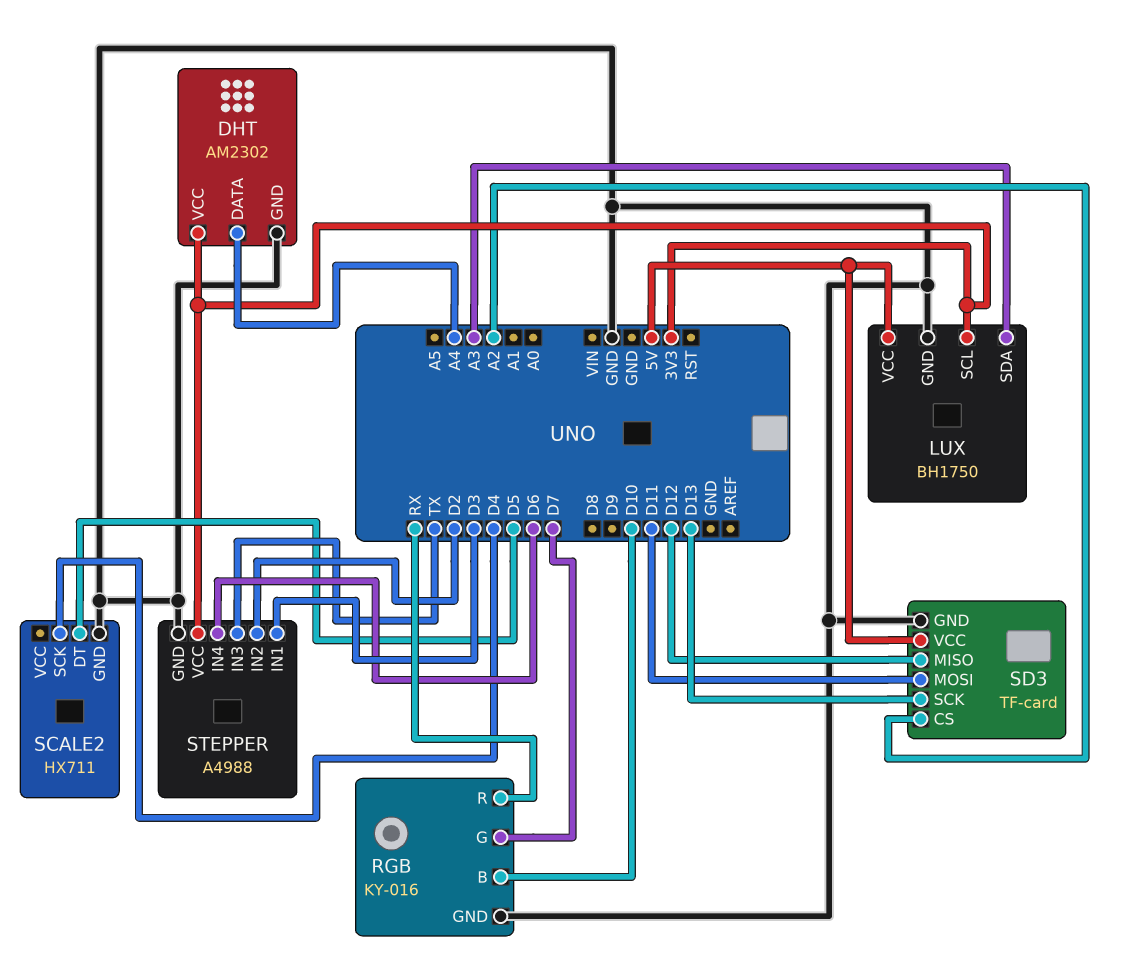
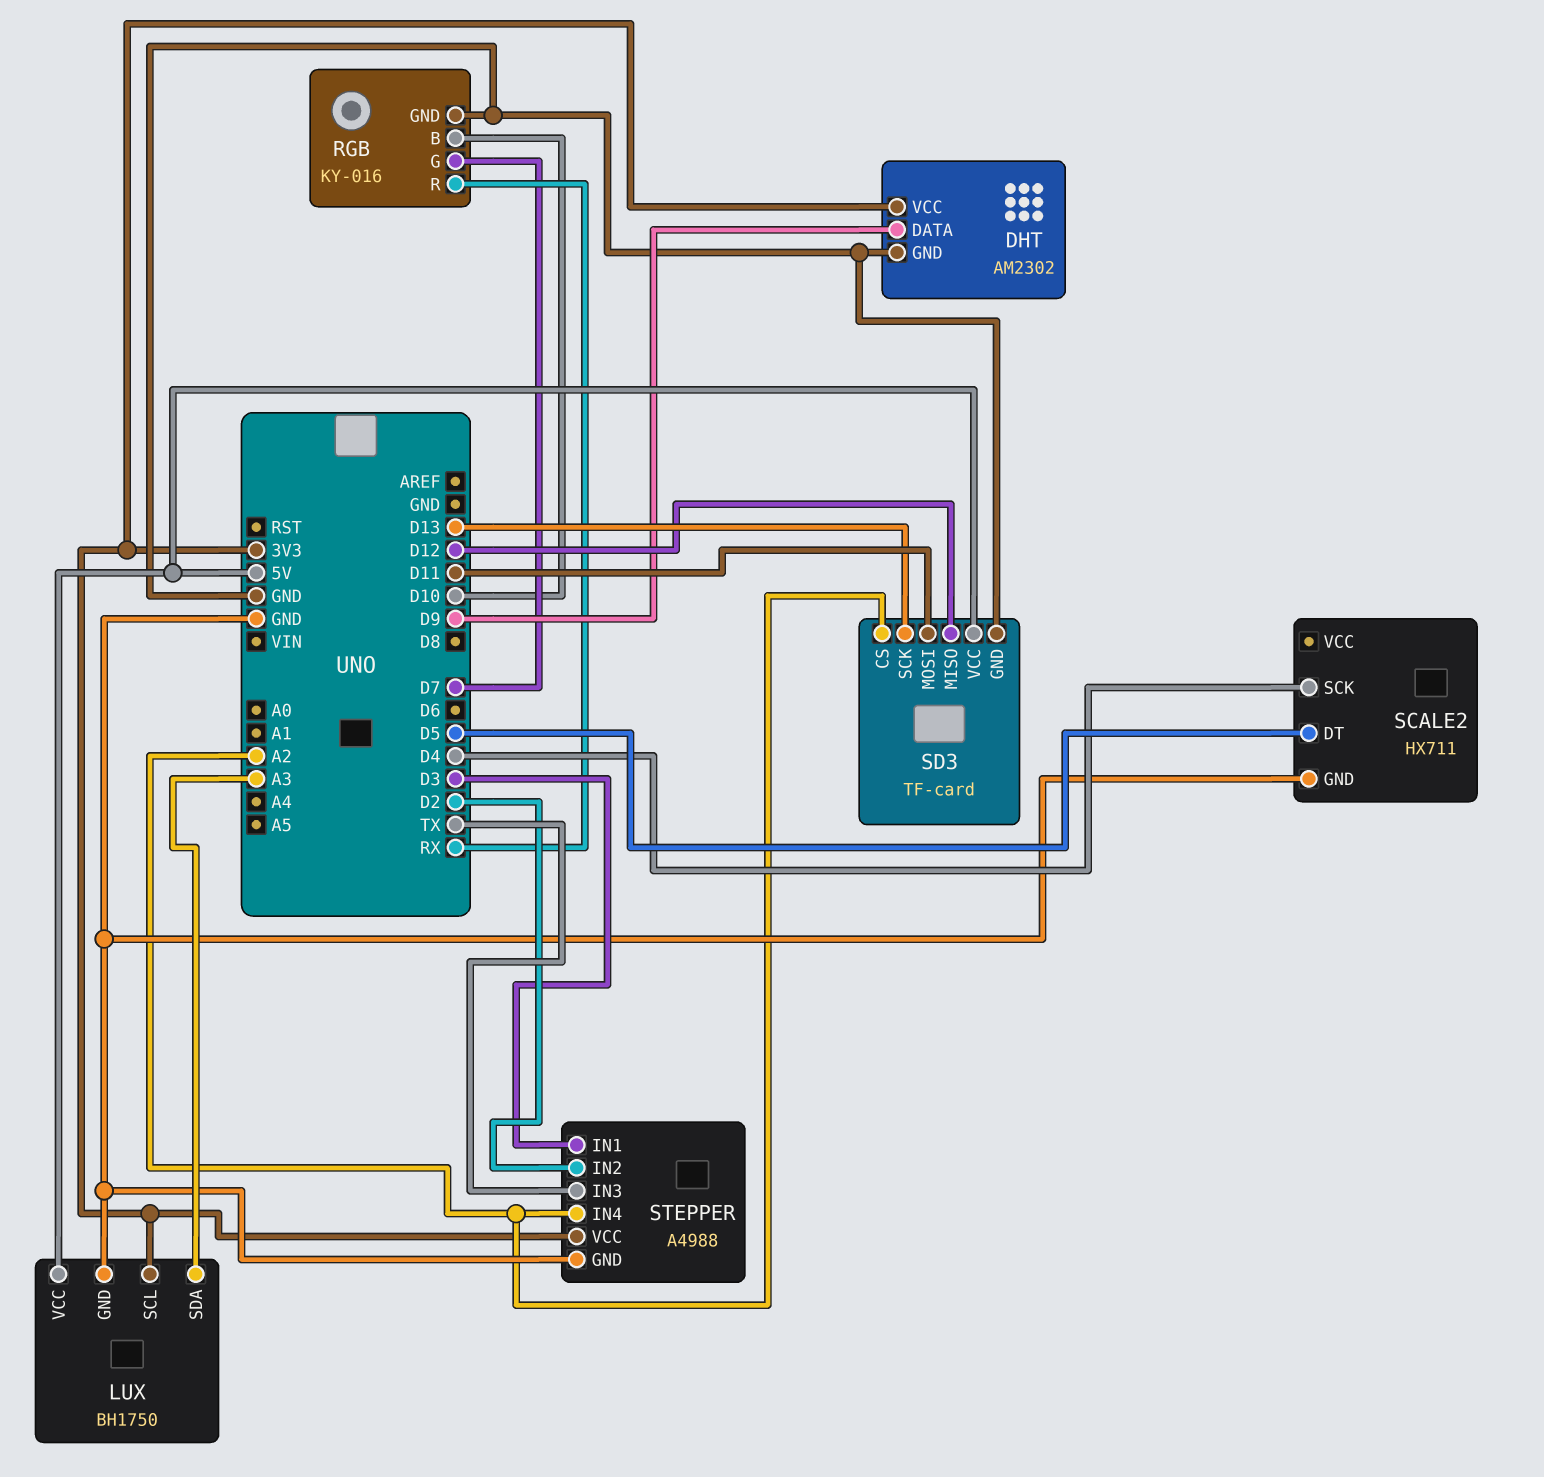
DHT pin DATA: A4 -> D9
STEPPER pin IN4: D6 -> A2

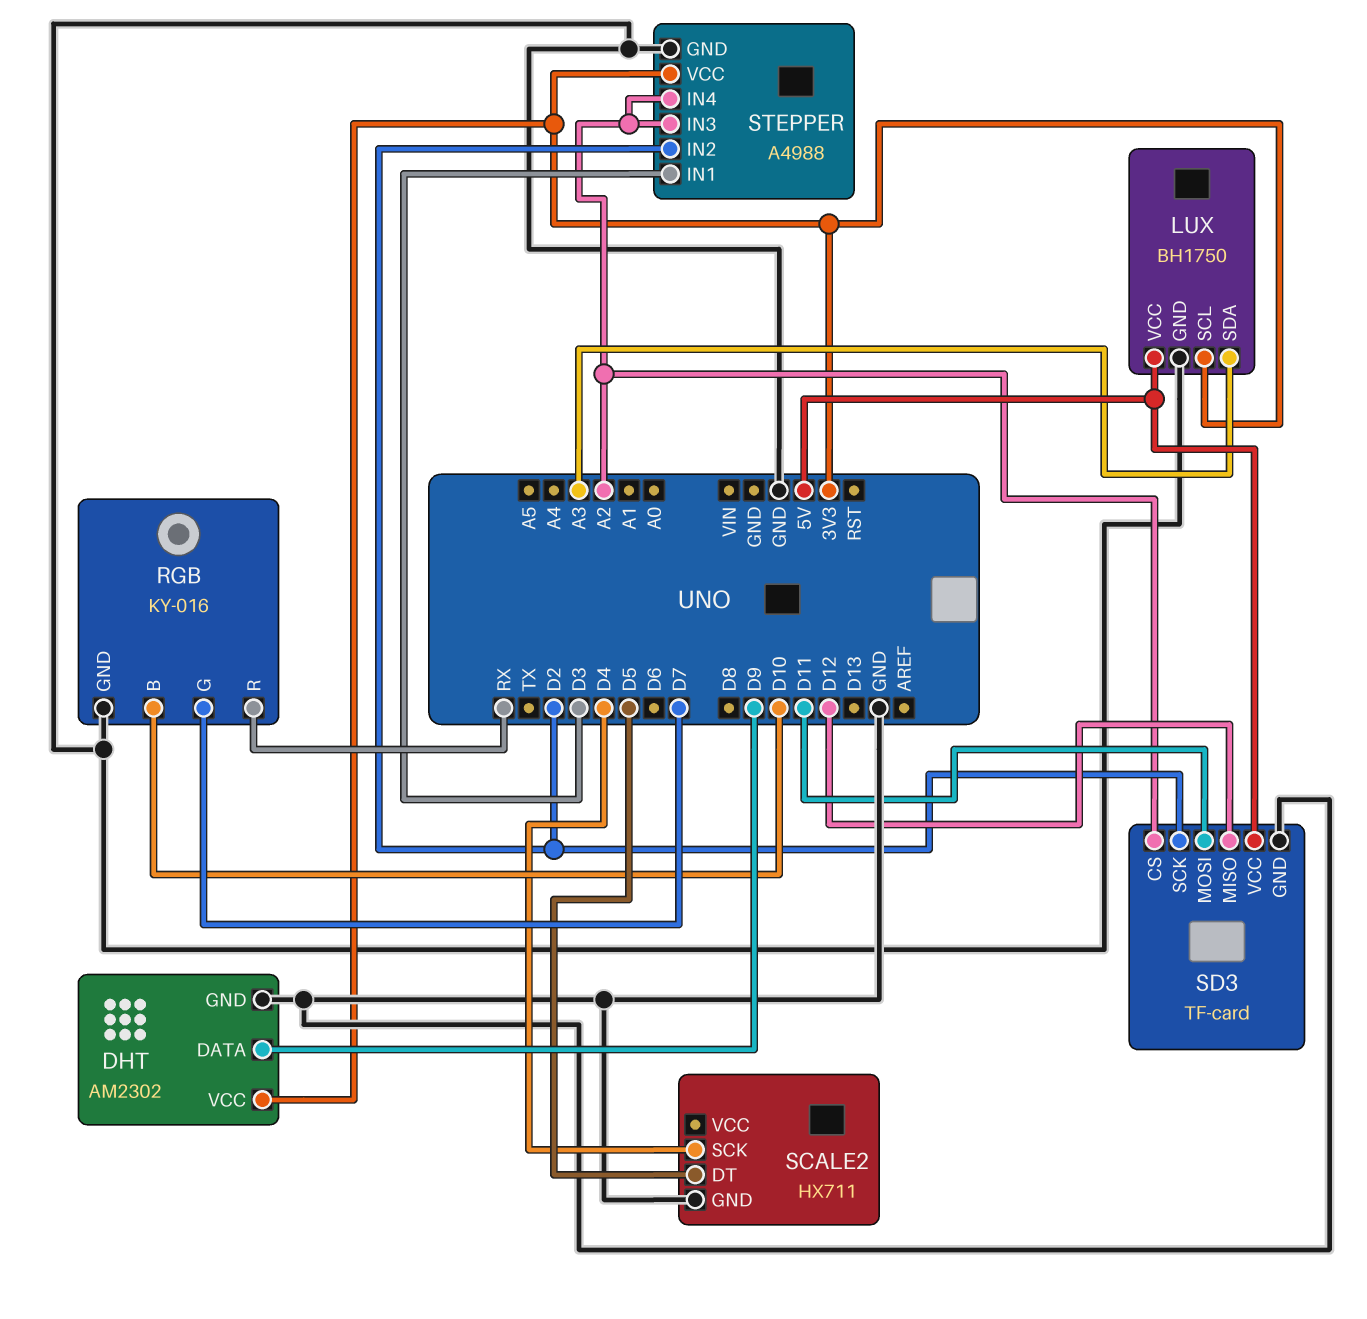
SD3 pin SCK: D13 -> D2
STEPPER pin IN3: TX -> A2

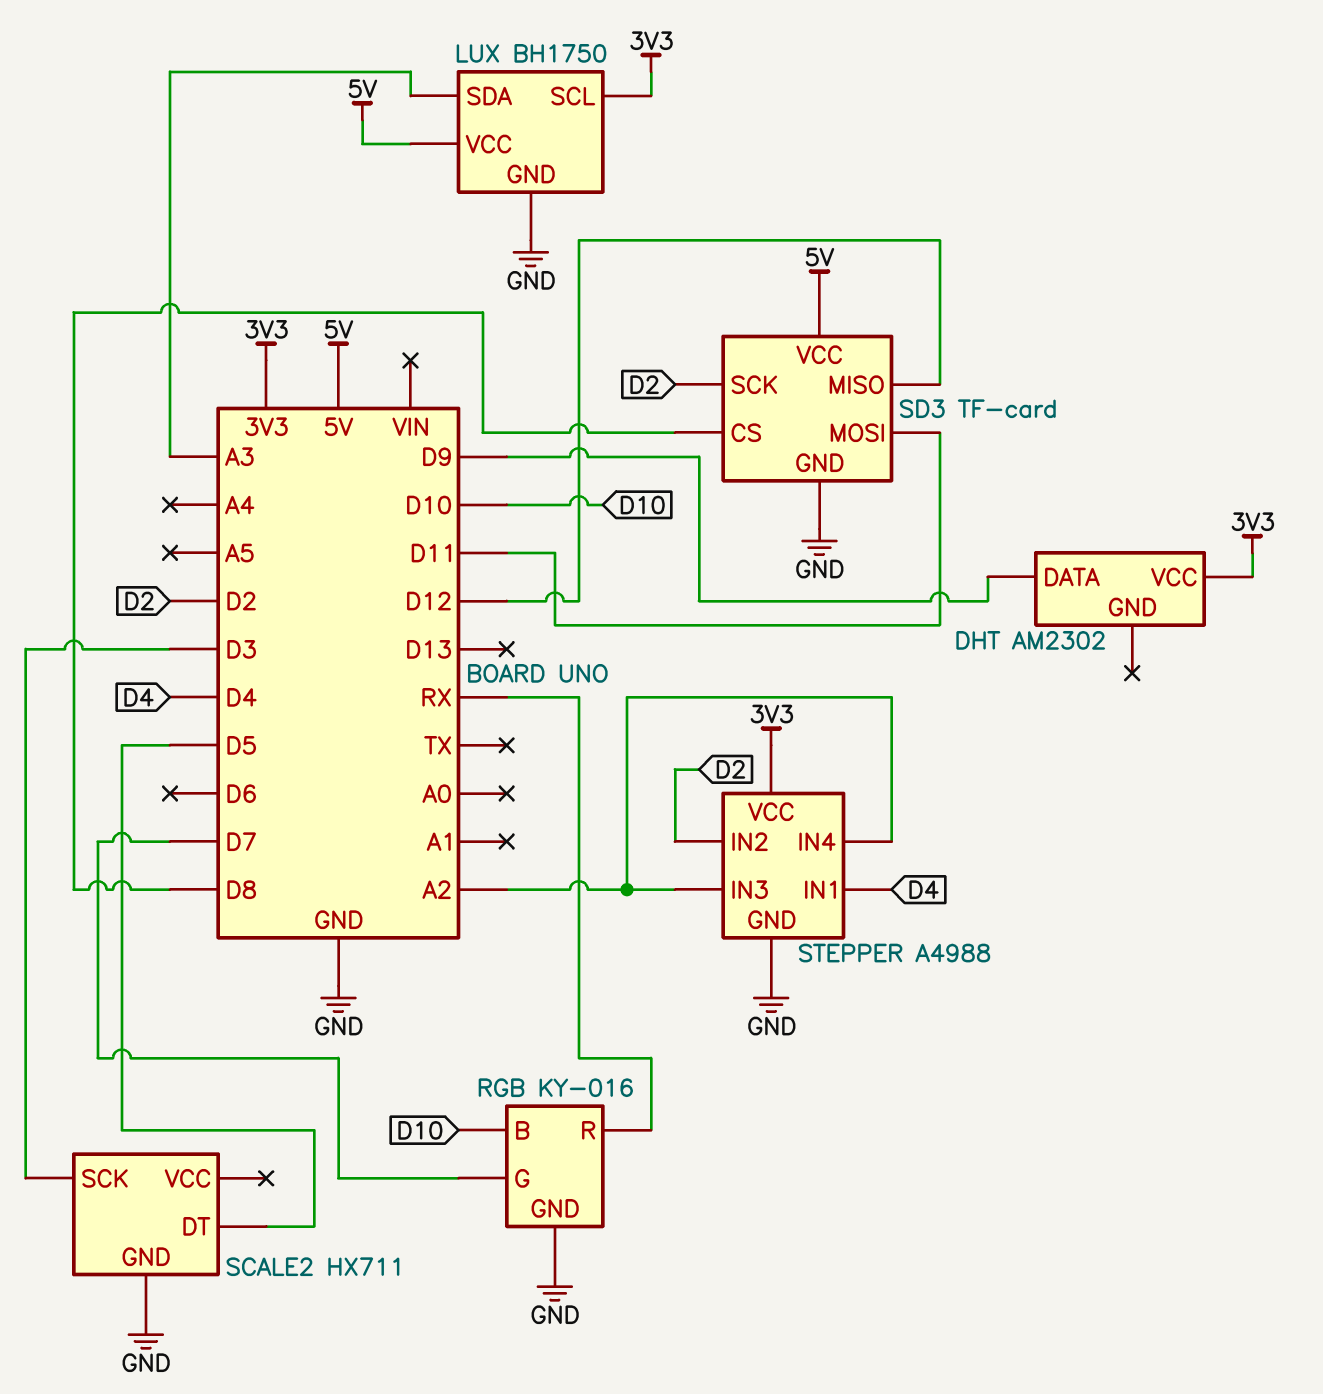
DHT pin GND: GND -> none
SCALE2 pin SCK: D4 -> D3
SD3 pin CS: A2 -> D8
STEPPER pin IN1: D3 -> D4

